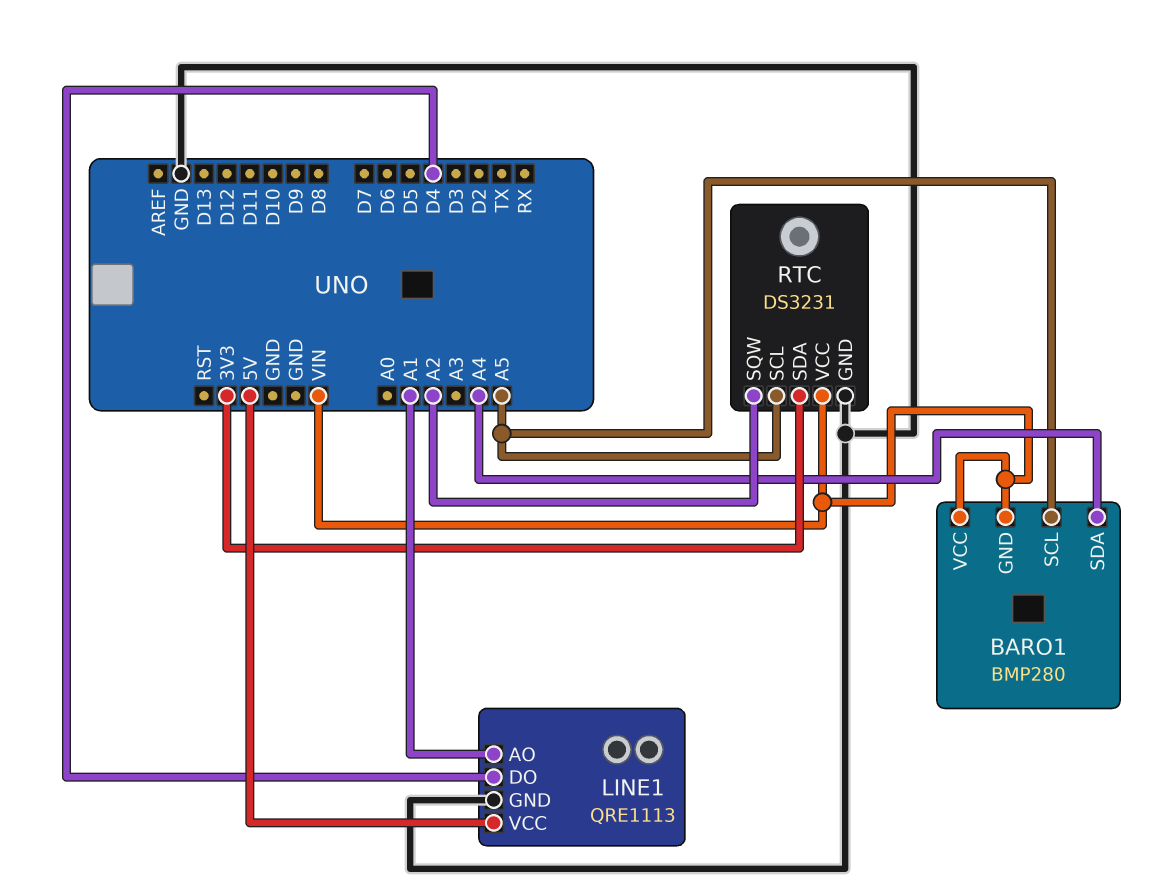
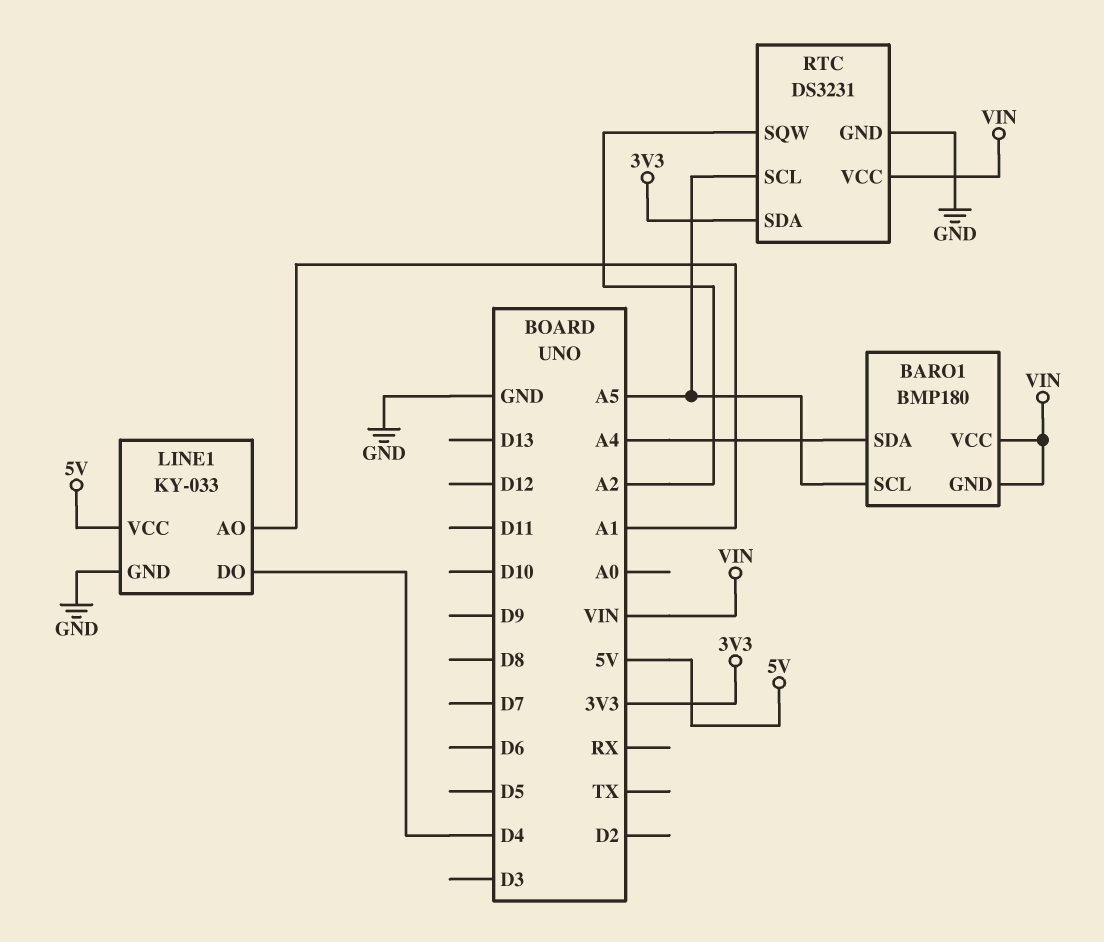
BARO1: BMP280 -> BMP180
LINE1: QRE1113 -> KY-033

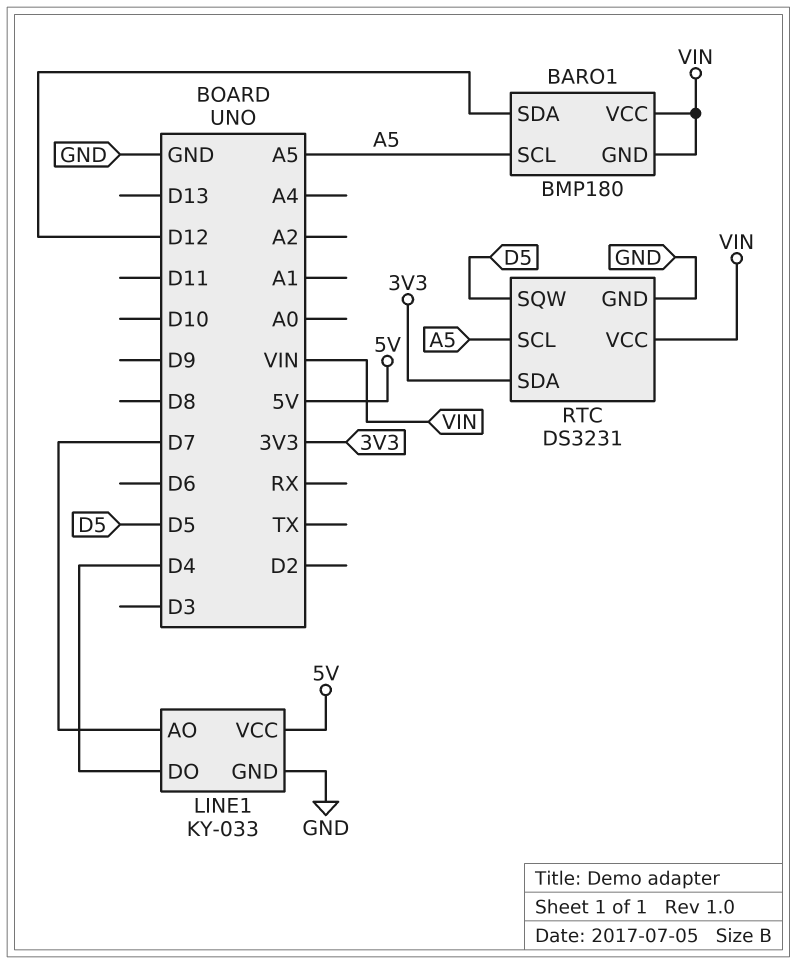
BARO1 pin SDA: A4 -> D12
LINE1 pin AO: A1 -> D7
RTC pin SQW: A2 -> D5

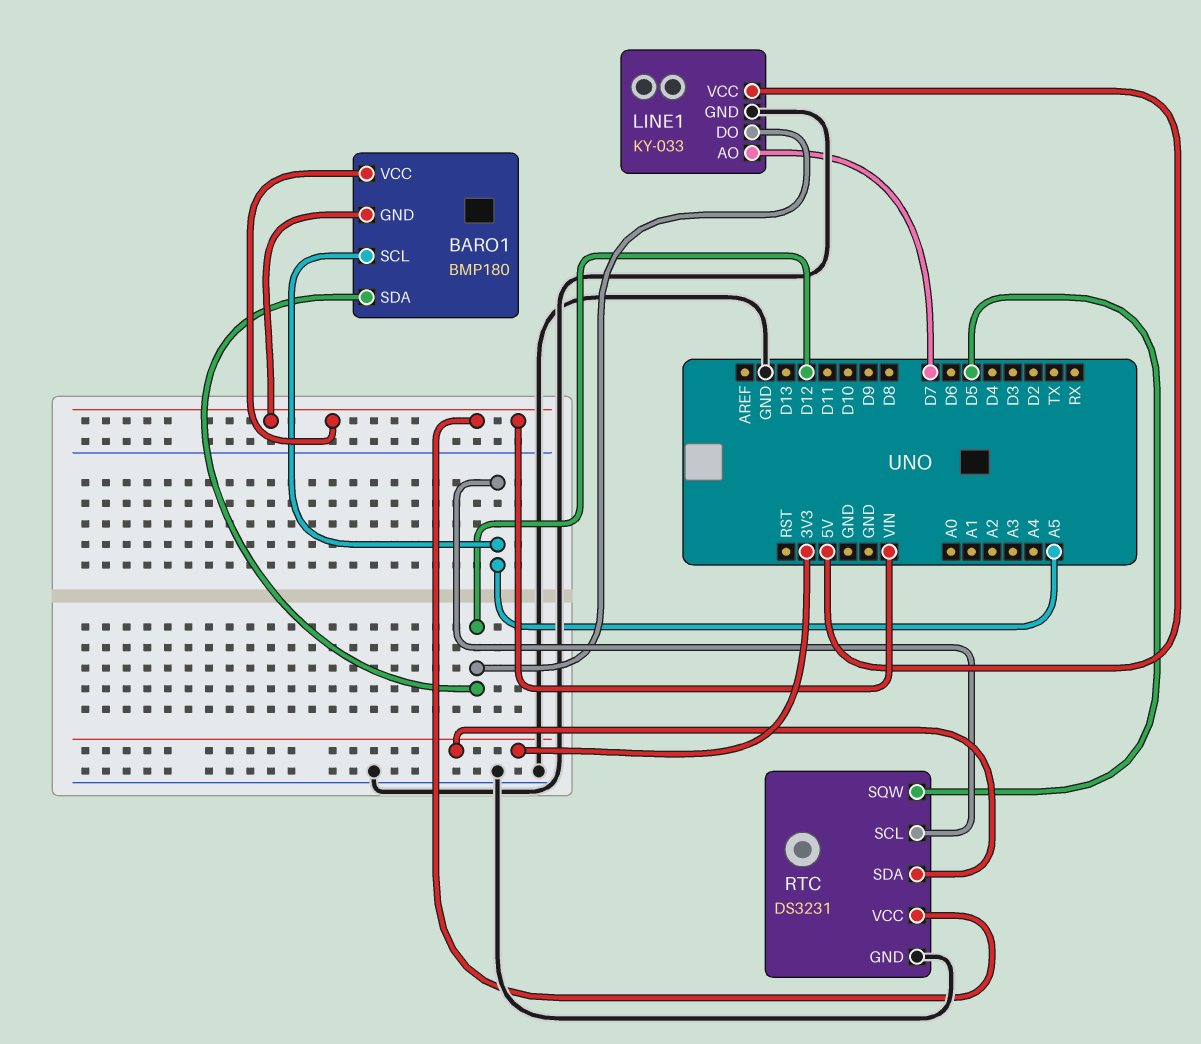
LINE1 pin DO: D4 -> D12

